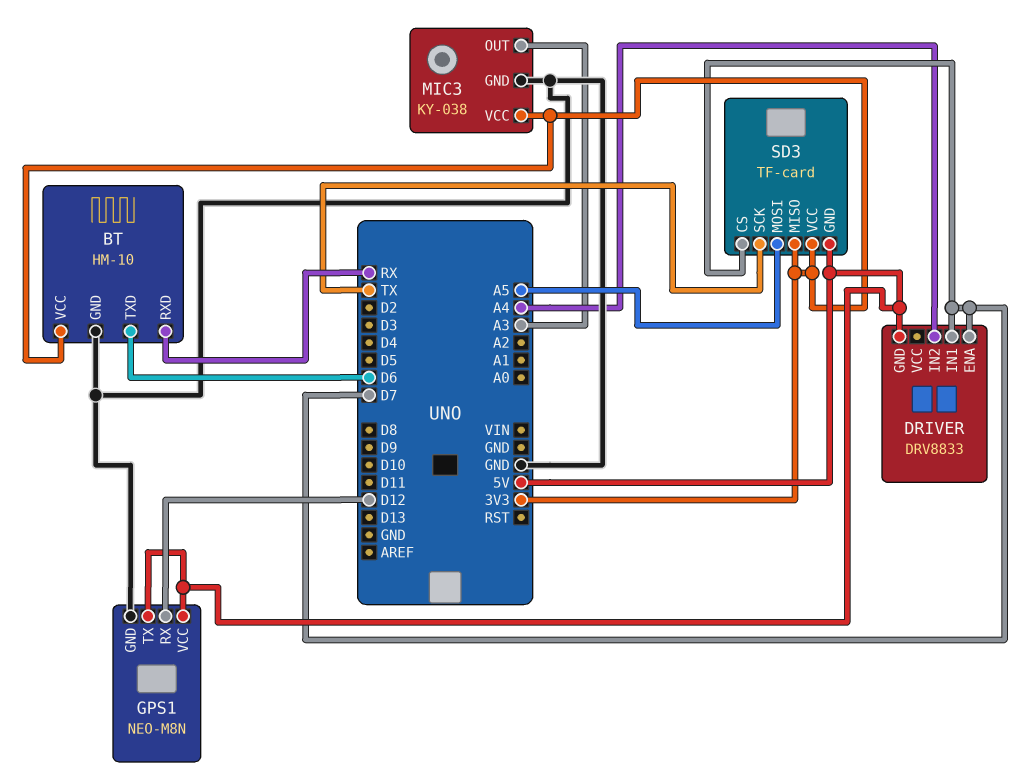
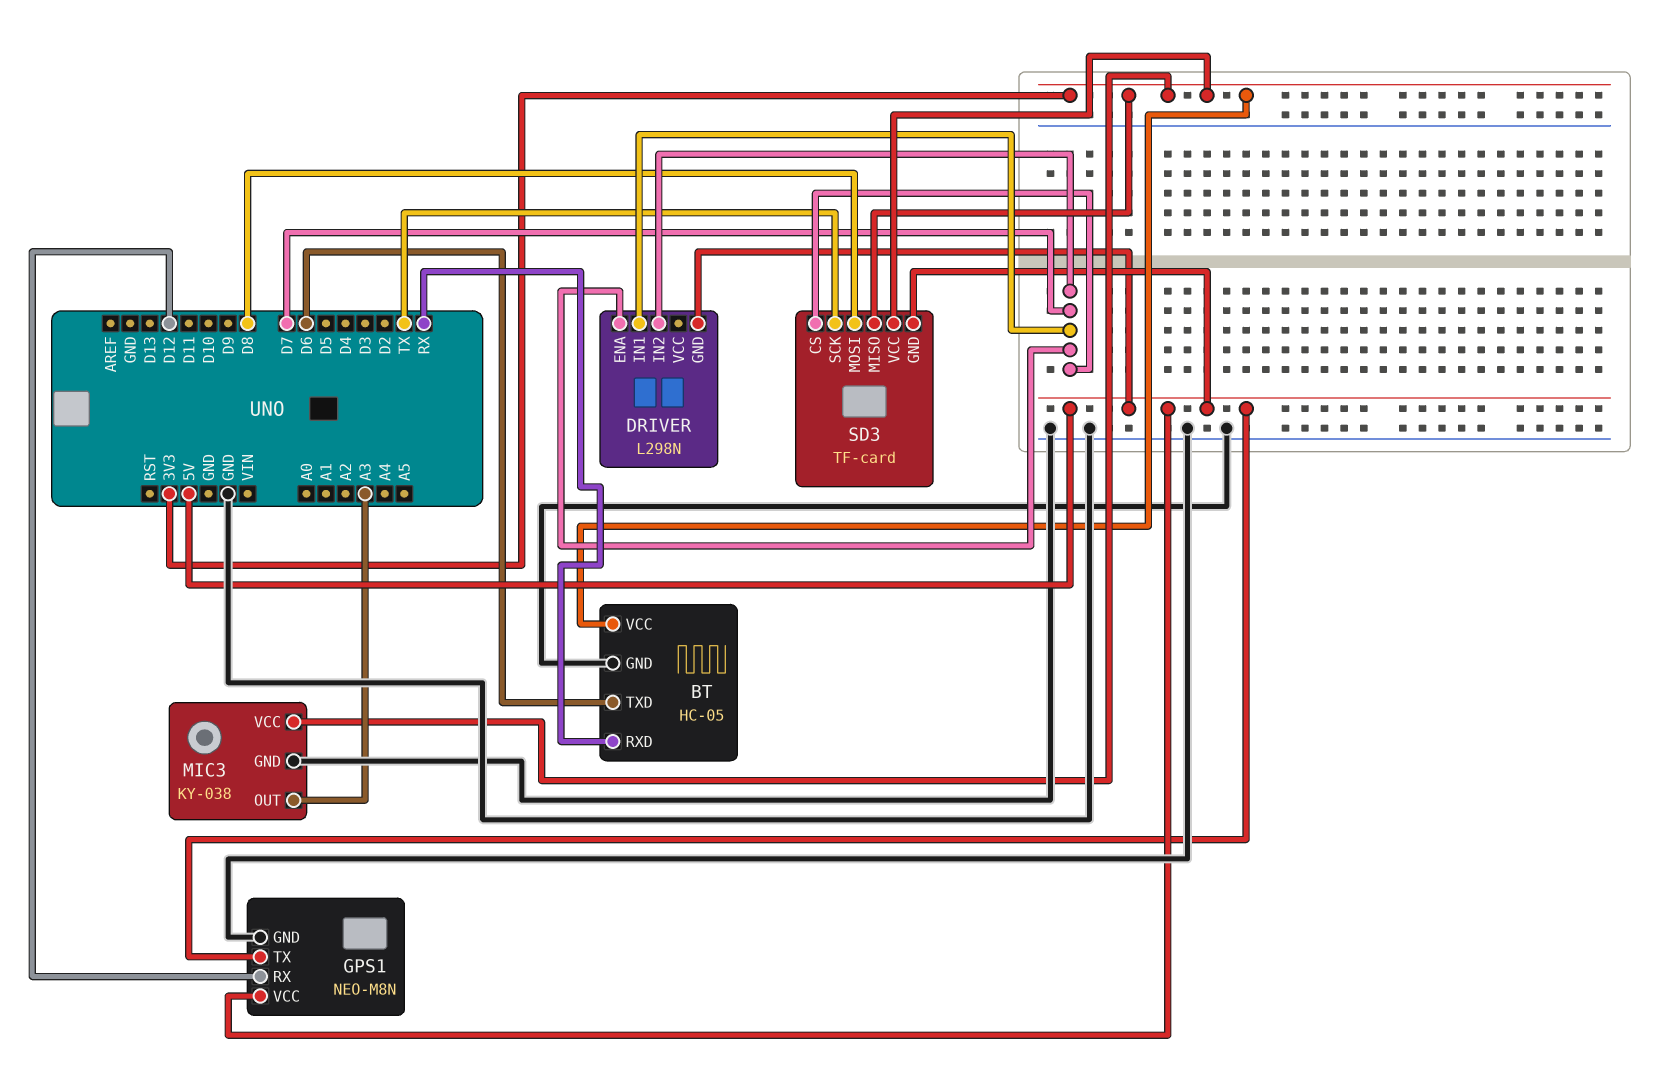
BT: HM-10 -> HC-05
DRIVER: DRV8833 -> L298N
DRIVER pin IN2: A4 -> D7
SD3 pin MOSI: A5 -> D8

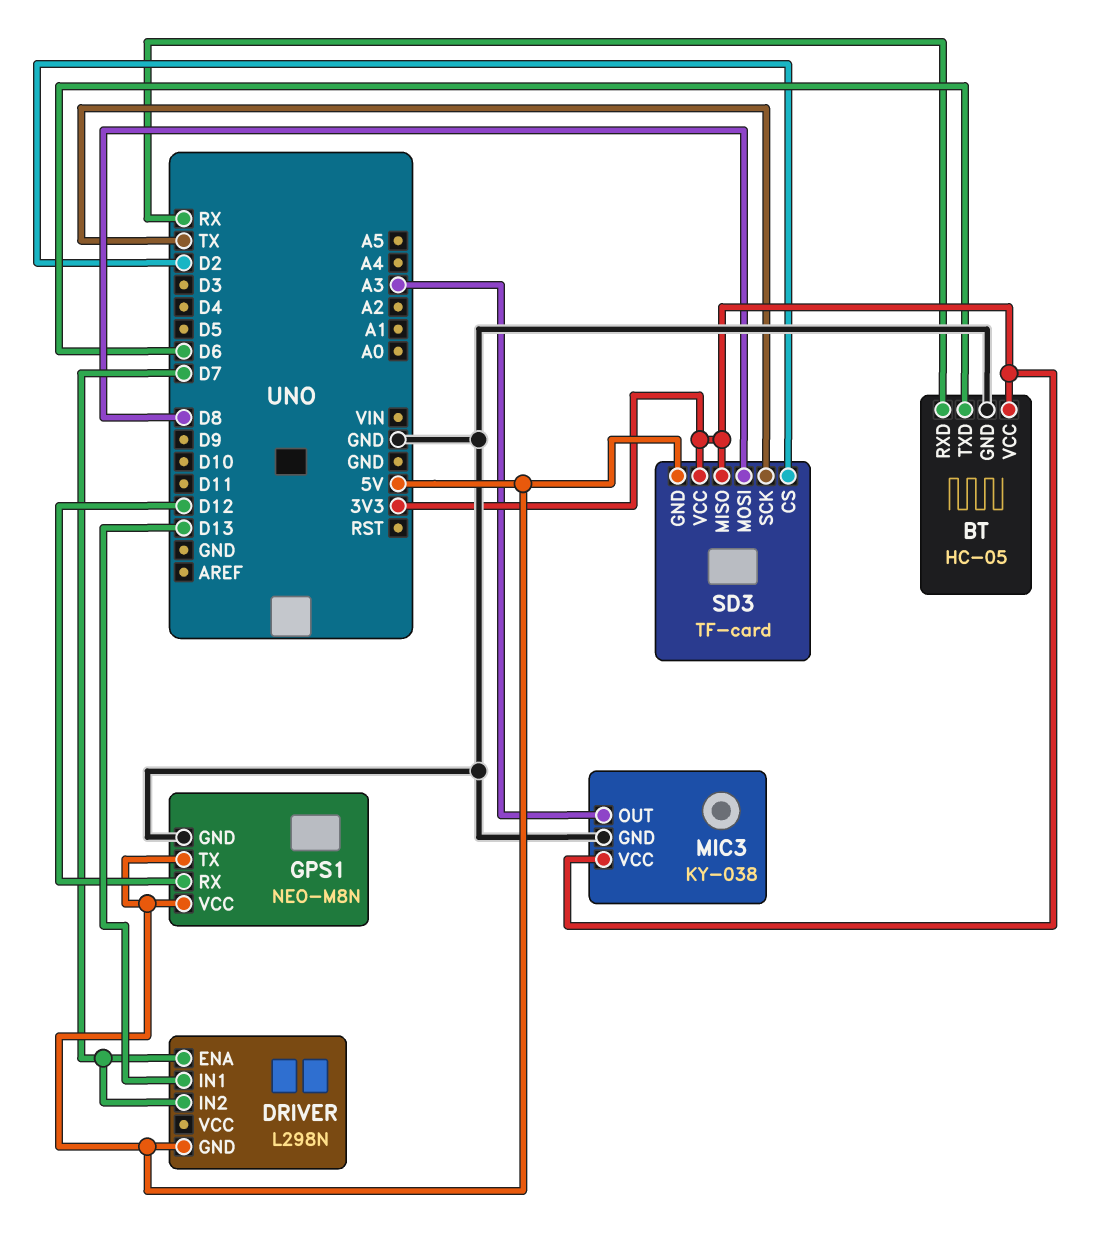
DRIVER pin IN1: D7 -> D13
SD3 pin CS: D7 -> D2

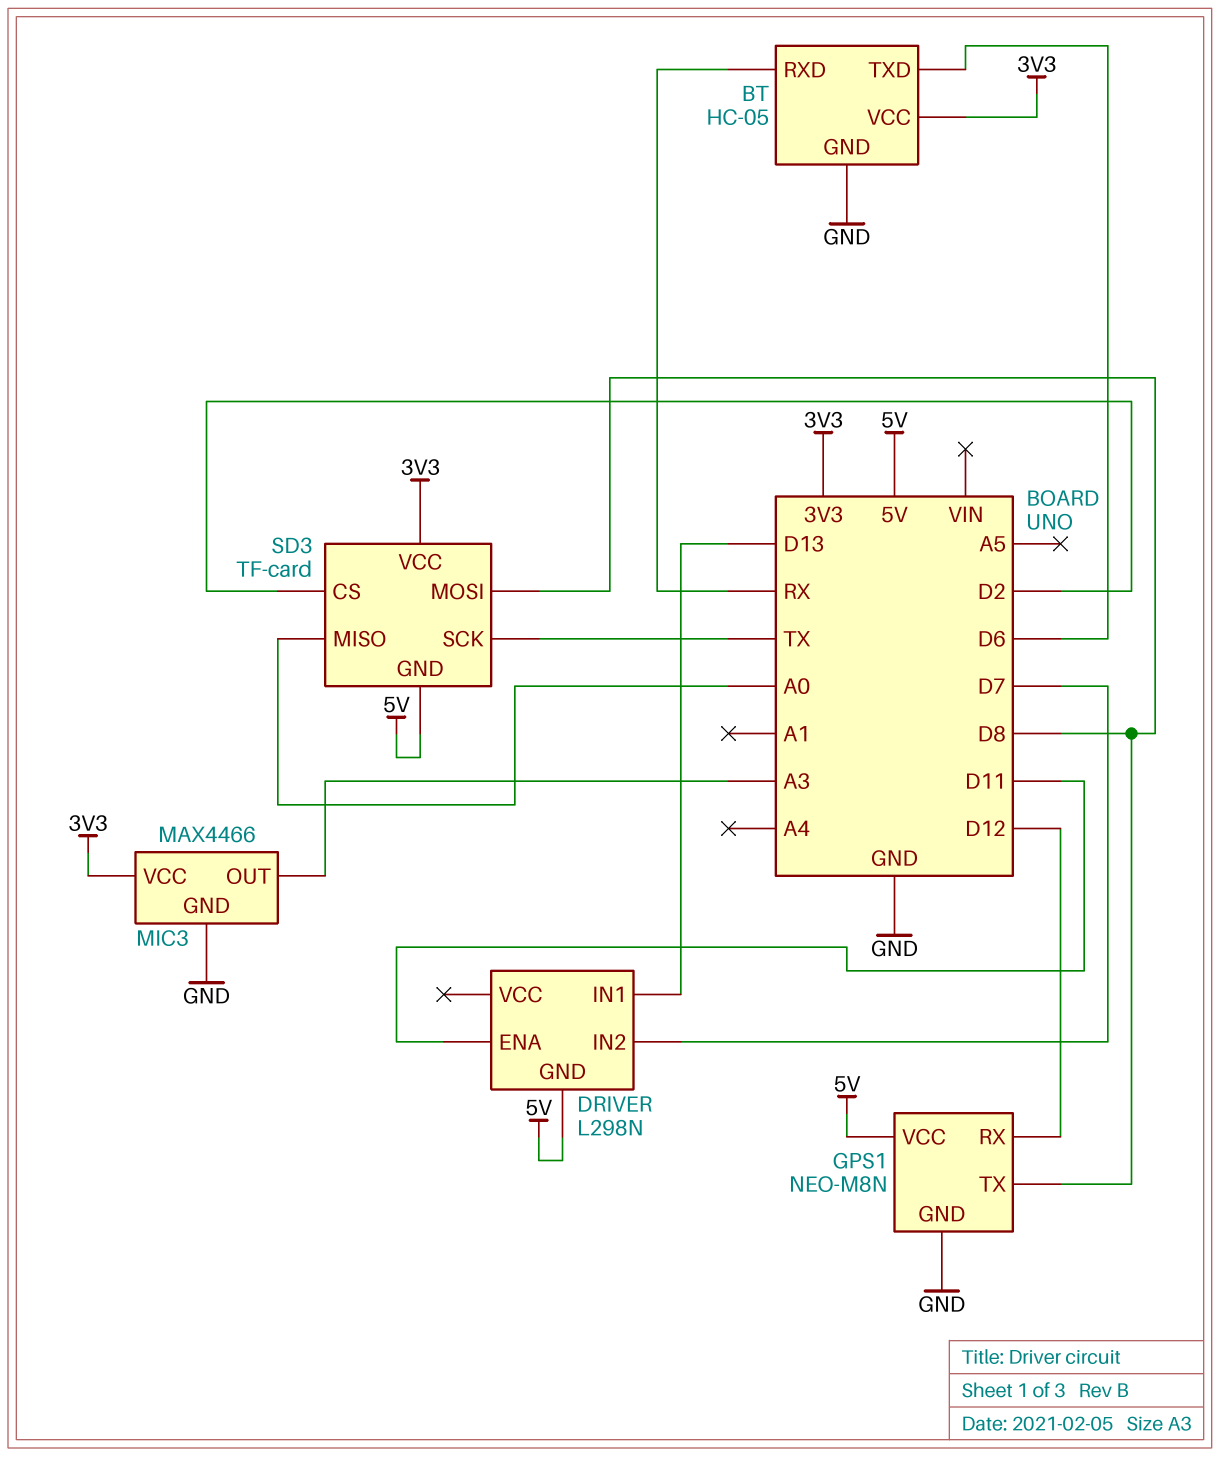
DRIVER pin ENA: D7 -> D11
GPS1 pin TX: 5V -> D8
MIC3: KY-038 -> MAX4466
SD3 pin MISO: 3V3 -> A0

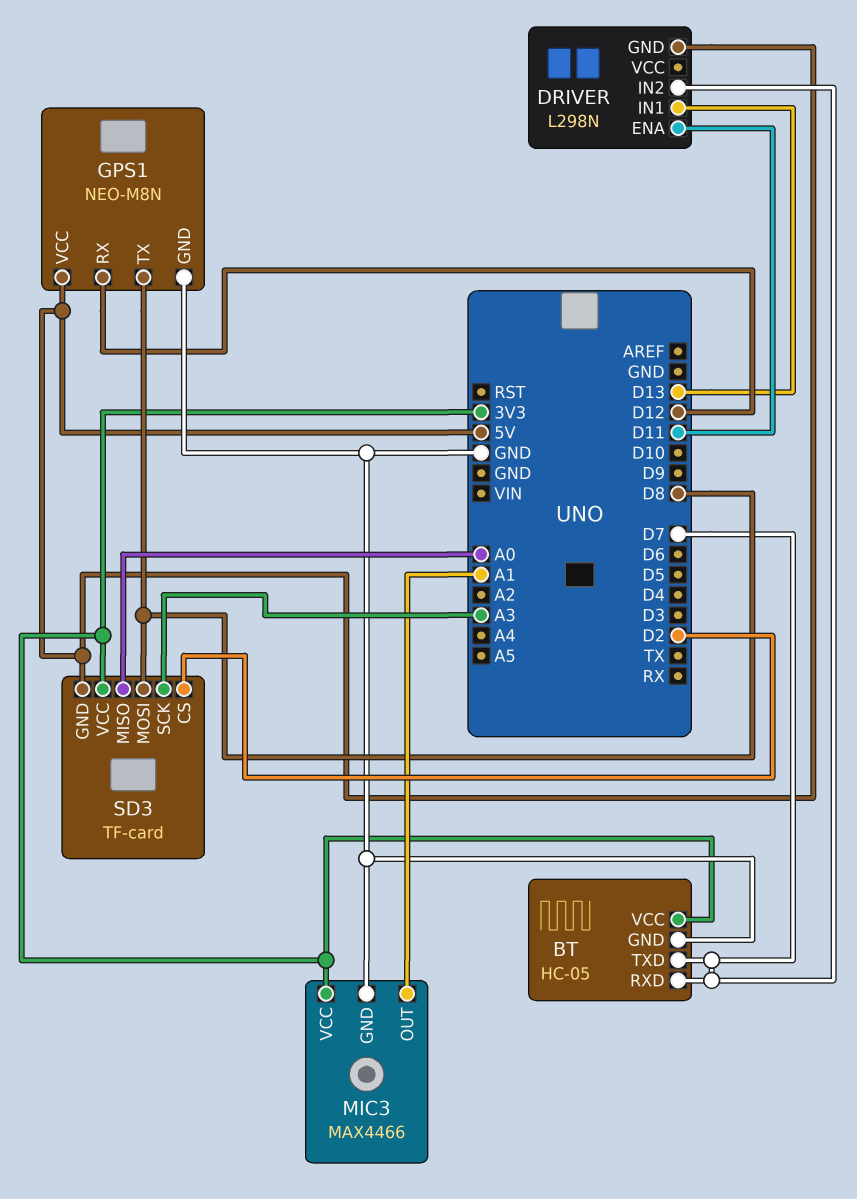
BT pin RXD: RX -> D7
BT pin TXD: D6 -> D7
MIC3 pin OUT: A3 -> A1
SD3 pin SCK: TX -> A3

